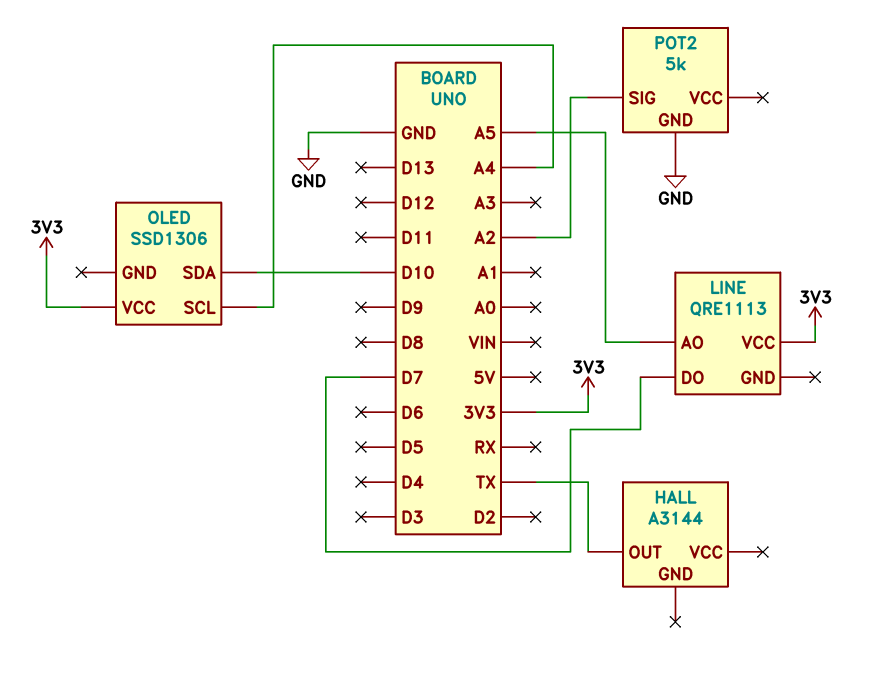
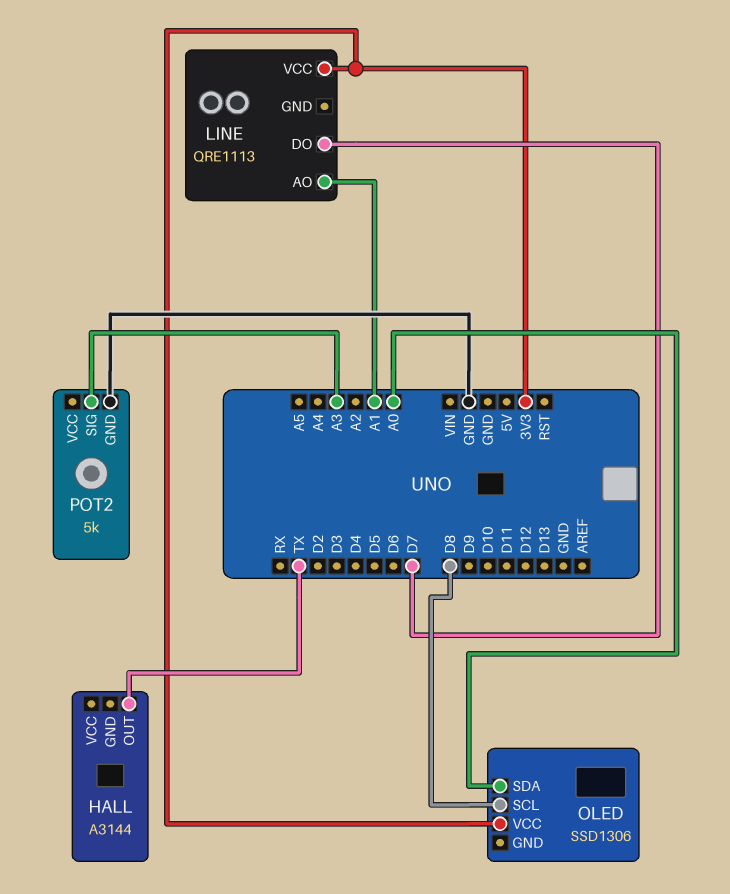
LINE pin AO: A5 -> A1
OLED pin SCL: A4 -> D8
OLED pin SDA: D10 -> A0
POT2 pin SIG: A2 -> A3

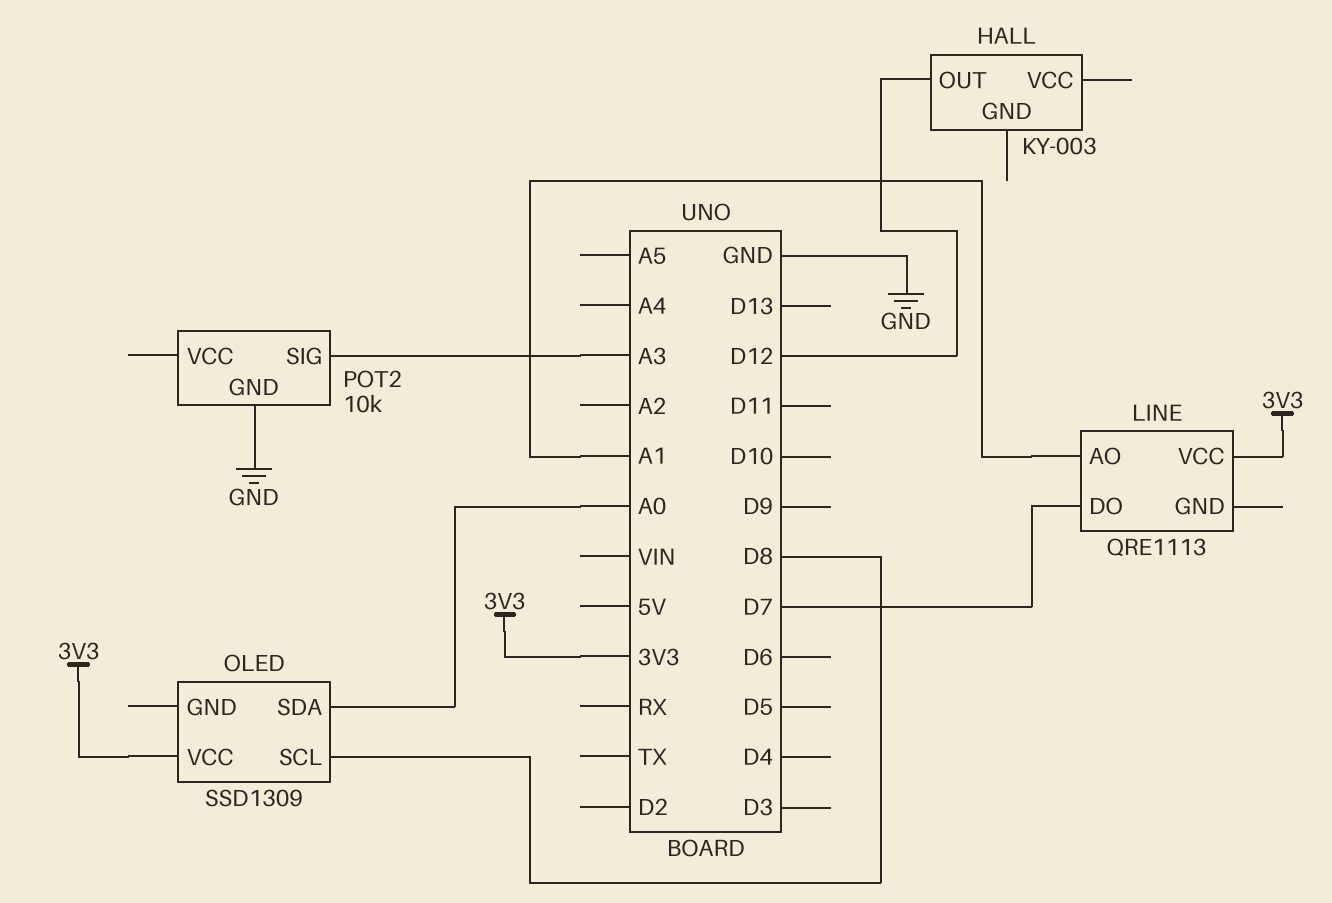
HALL: A3144 -> KY-003
HALL pin OUT: TX -> D12
OLED: SSD1306 -> SSD1309
POT2: 5k -> 10k

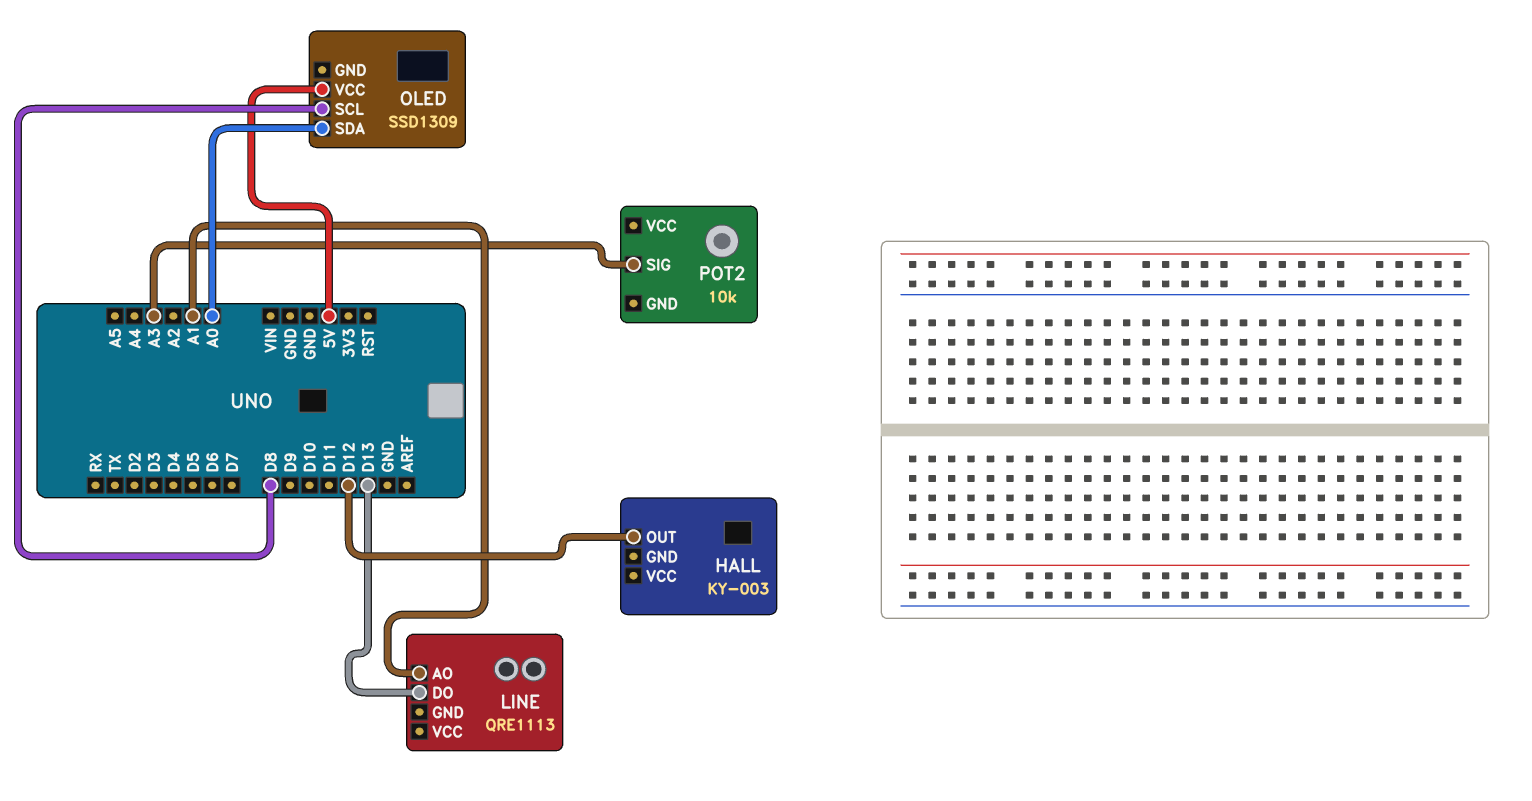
LINE pin DO: D7 -> D13
LINE pin VCC: 3V3 -> none
OLED pin VCC: 3V3 -> 5V
POT2 pin GND: GND -> none

